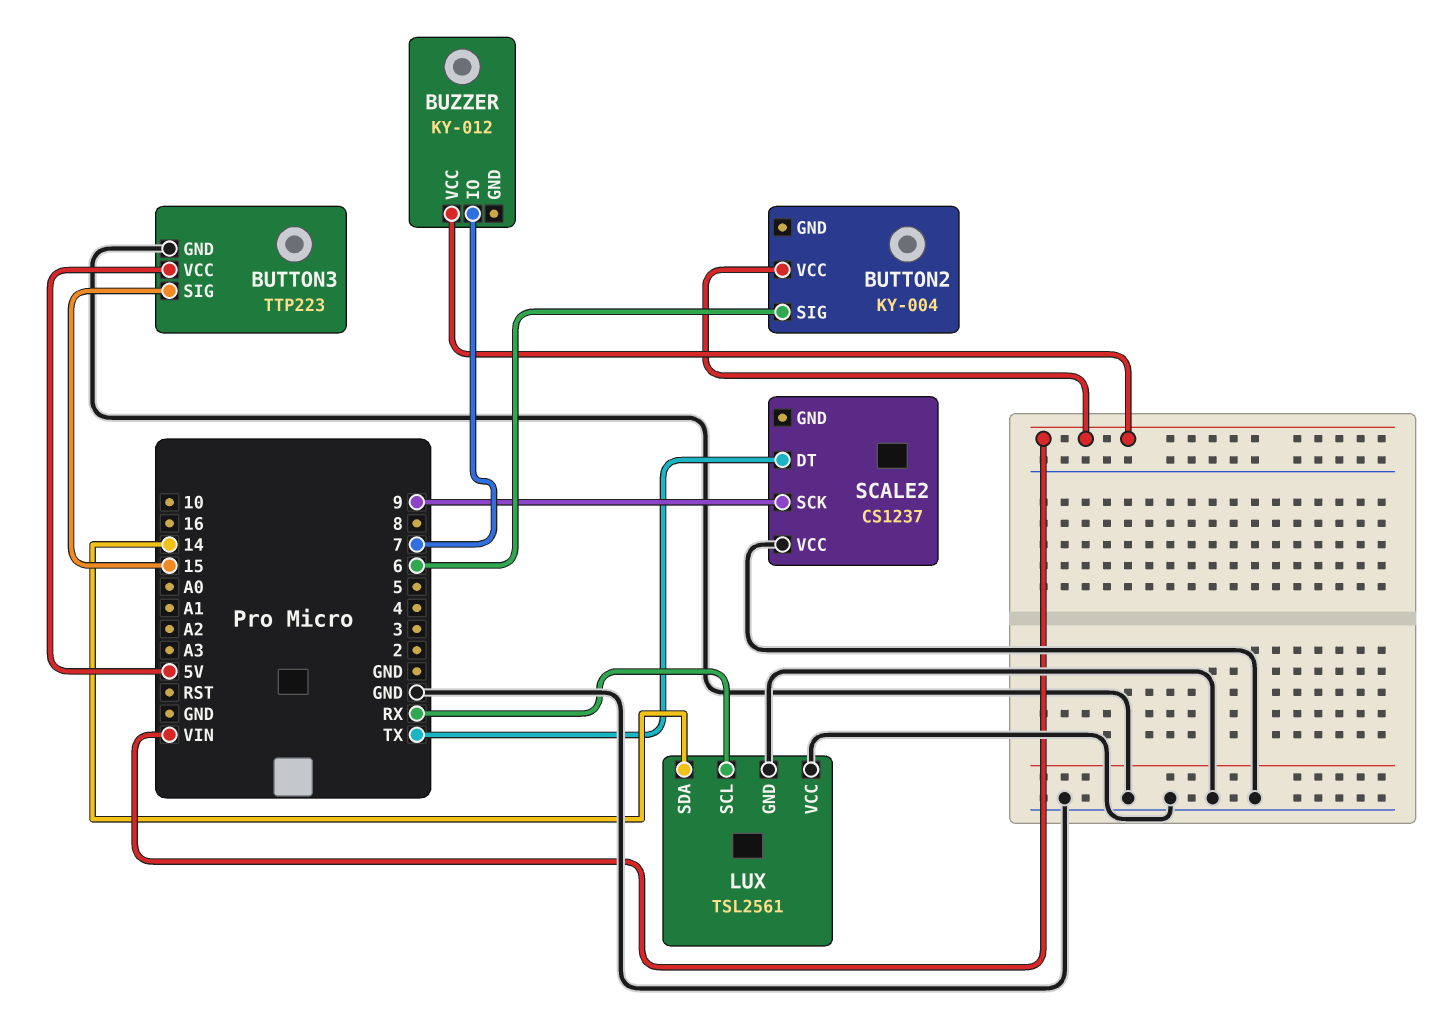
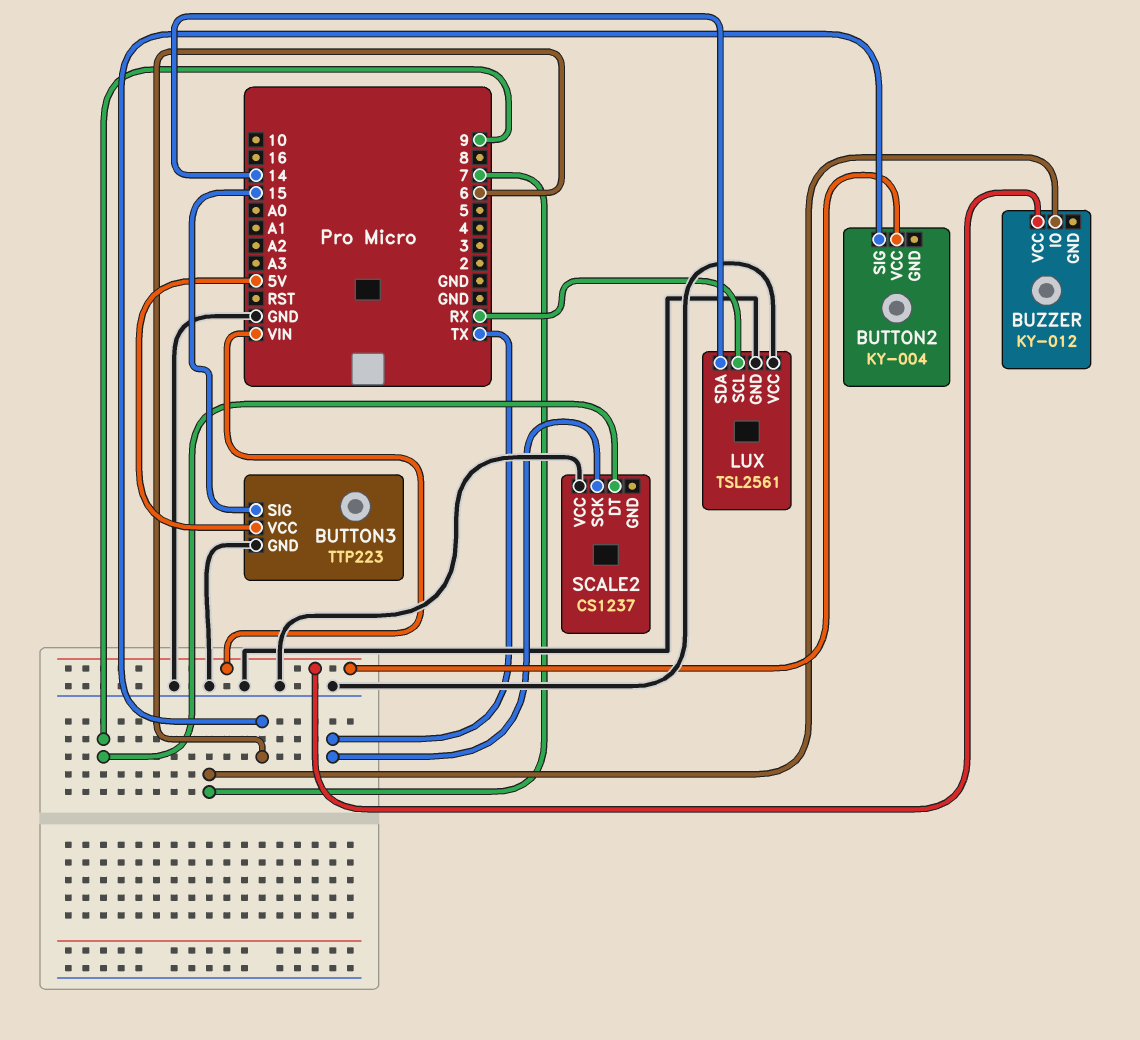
SCALE2 pin DT: TX -> 9
SCALE2 pin SCK: 9 -> TX

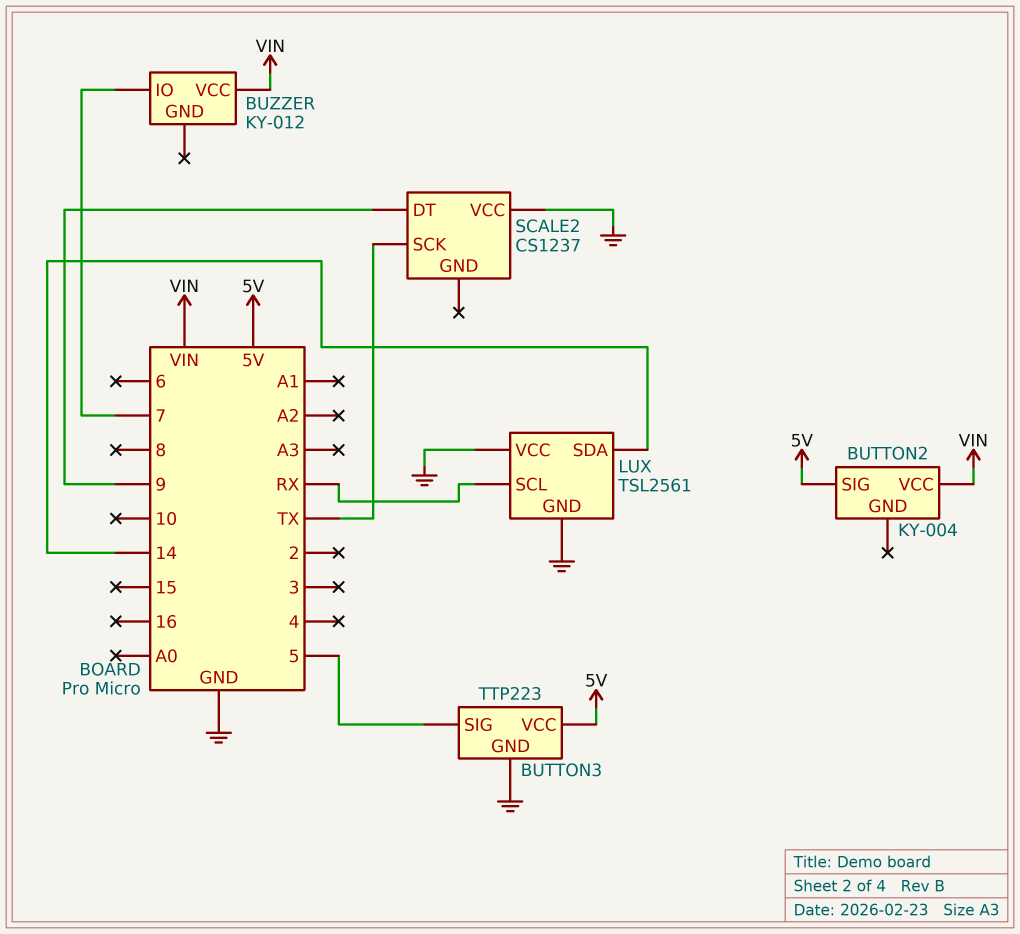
BUTTON2 pin SIG: 6 -> 5V
BUTTON3 pin SIG: 15 -> 5

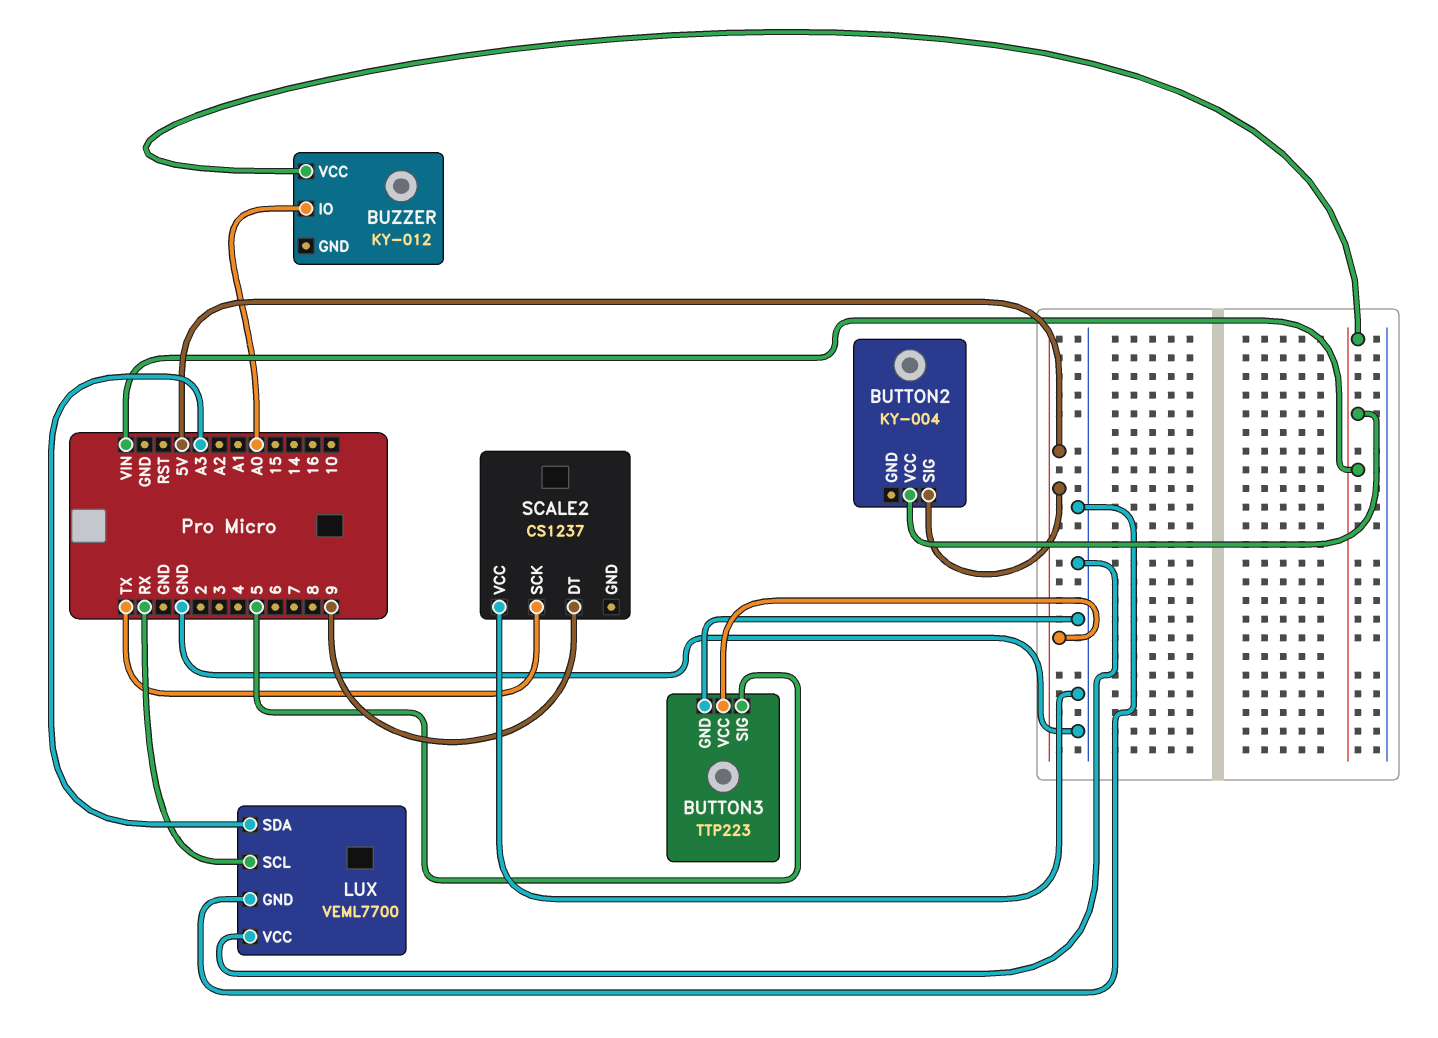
BUZZER pin IO: 7 -> A0
LUX: TSL2561 -> VEML7700
LUX pin SDA: 14 -> A3

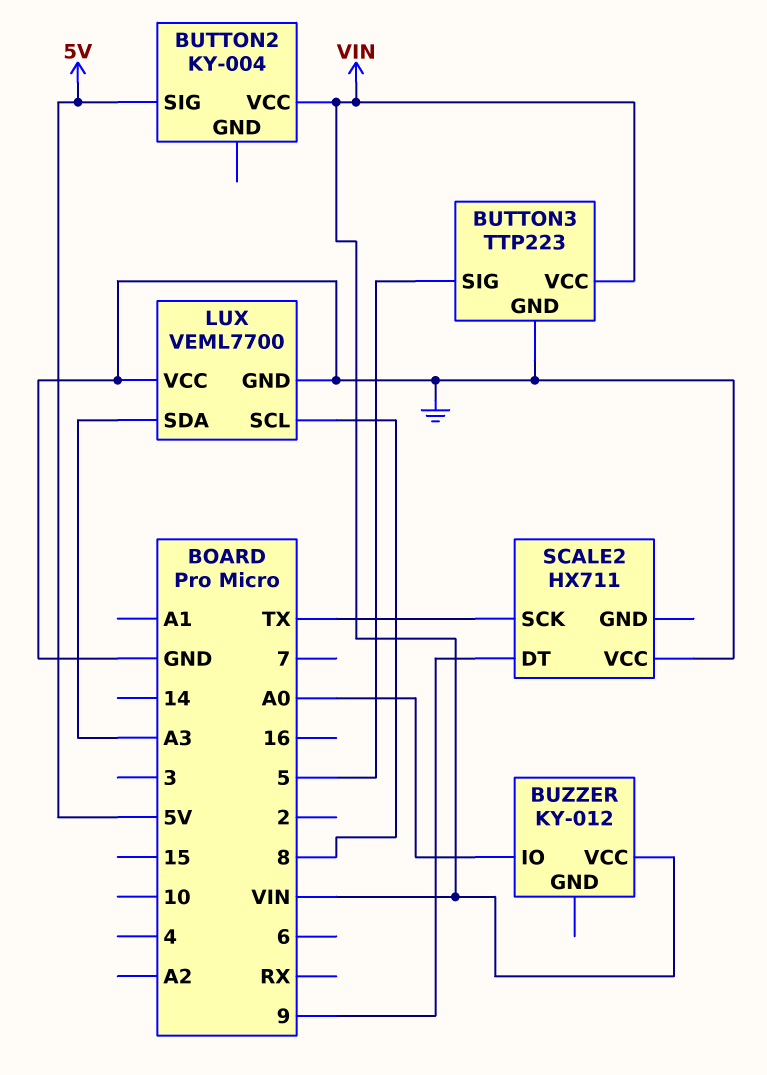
BUTTON3 pin VCC: 5V -> VIN
LUX pin SCL: RX -> 8
SCALE2: CS1237 -> HX711

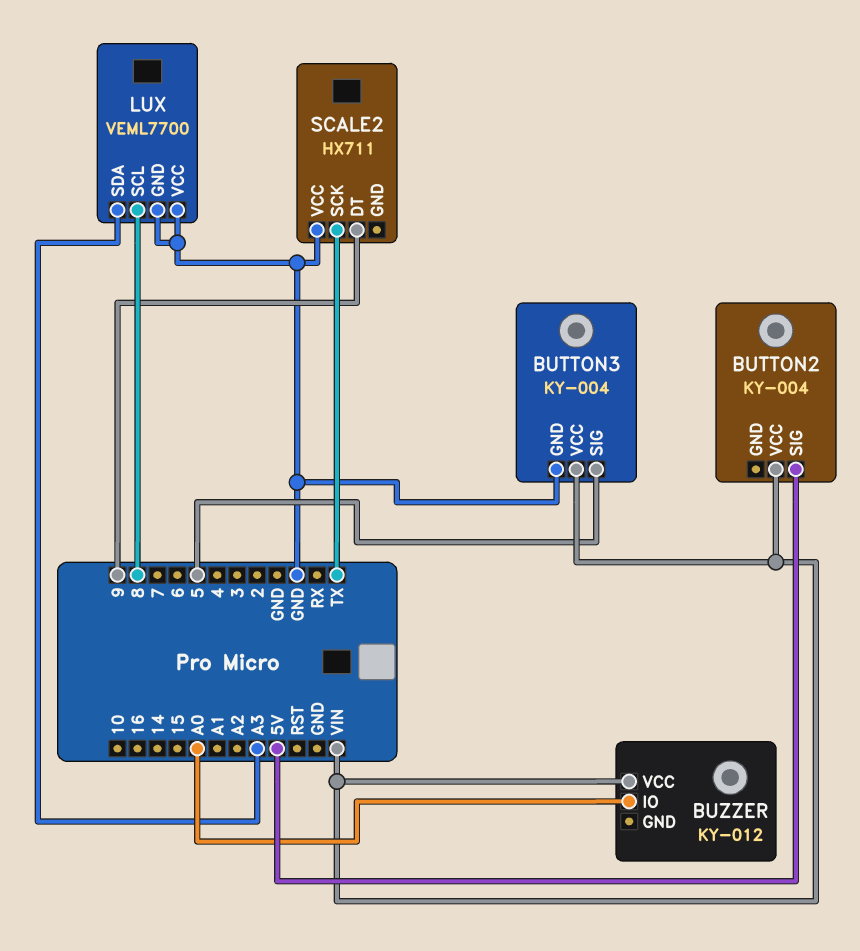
BUTTON3: TTP223 -> KY-004

